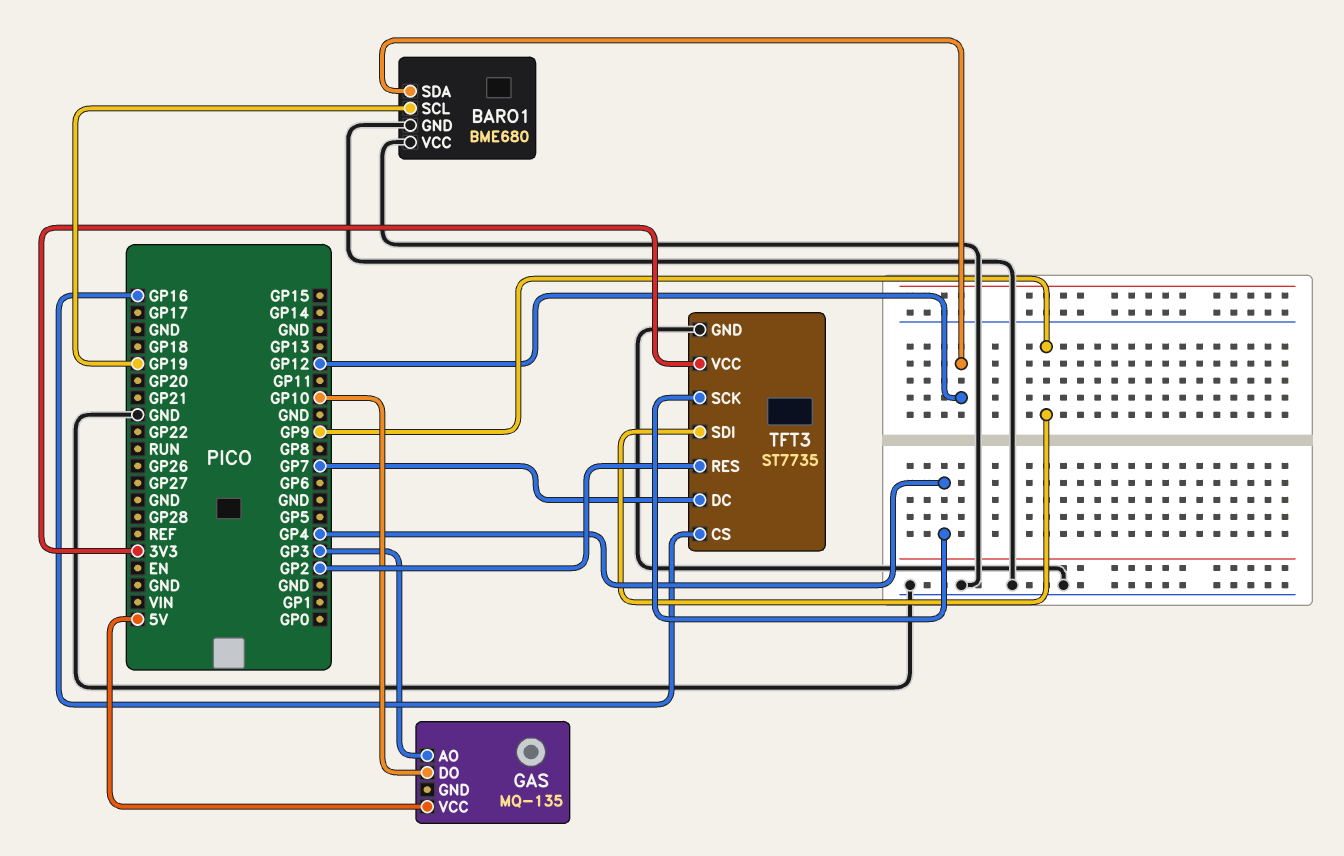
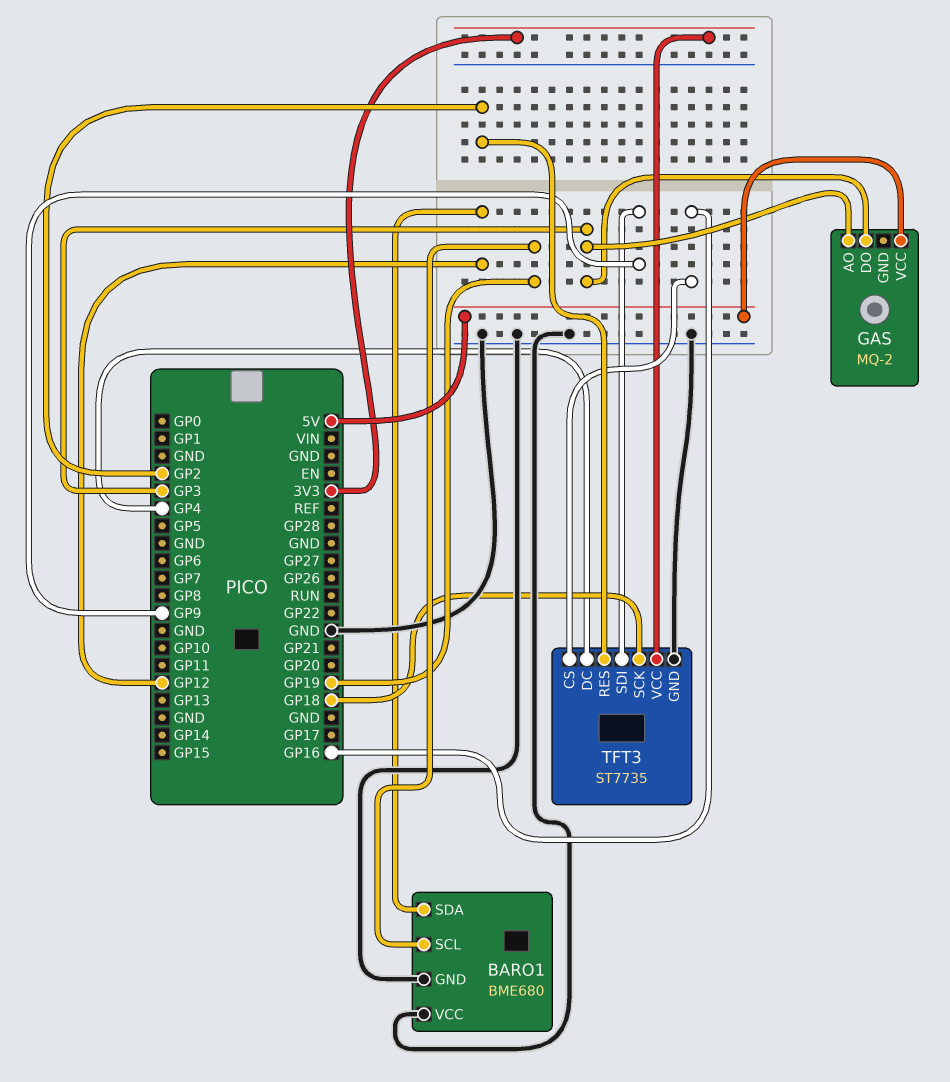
GAS: MQ-135 -> MQ-2
GAS pin DO: GP10 -> GP3
TFT3 pin DC: GP7 -> GP4
TFT3 pin SCK: GP4 -> GP18

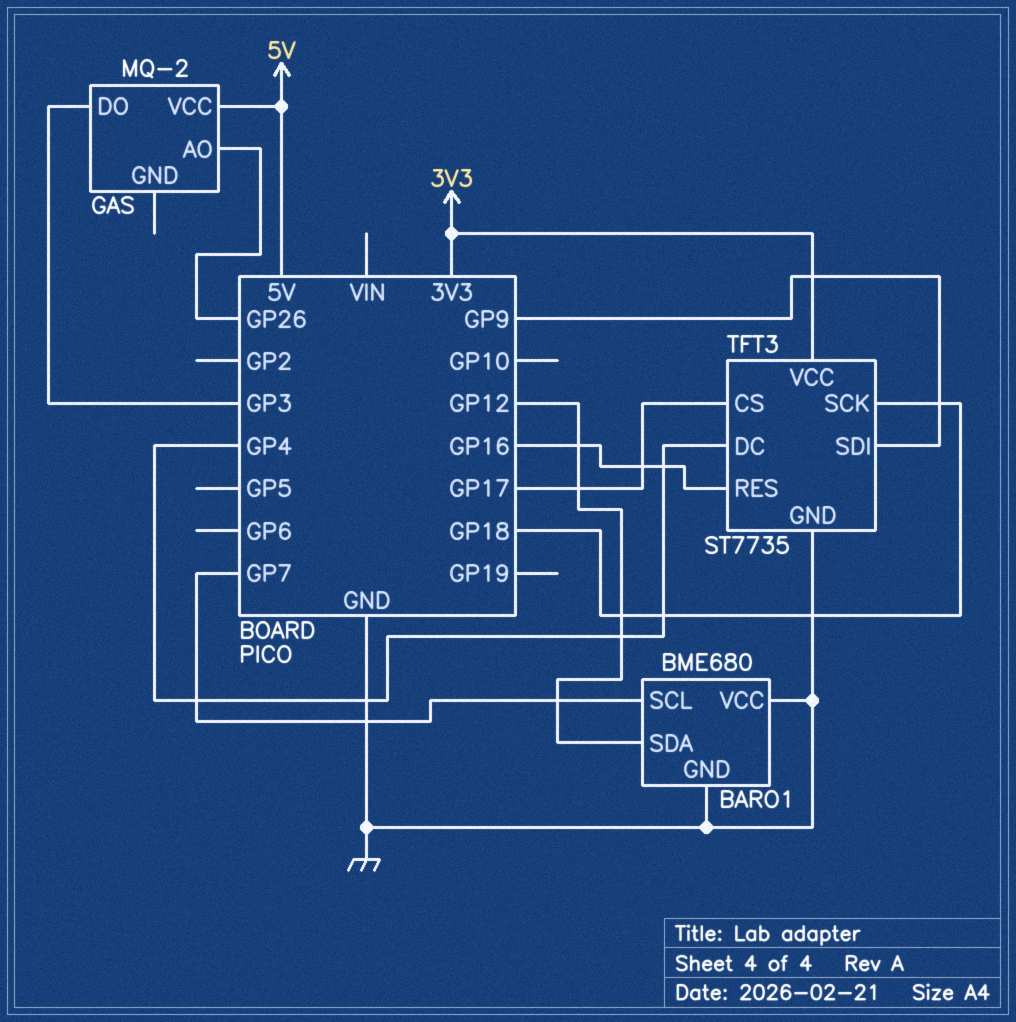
BARO1 pin SCL: GP19 -> GP7
GAS pin AO: GP3 -> GP26
TFT3 pin CS: GP16 -> GP17
TFT3 pin RES: GP2 -> GP16

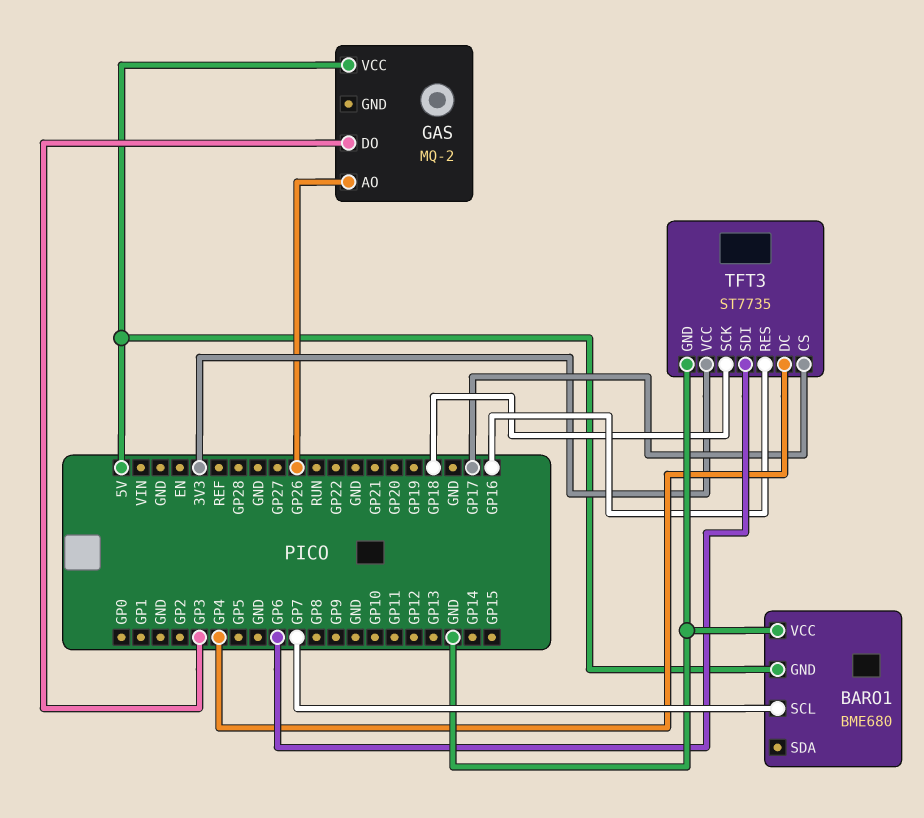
BARO1 pin GND: GND -> 5V
BARO1 pin SDA: GP12 -> none
TFT3 pin SDI: GP9 -> GP6

